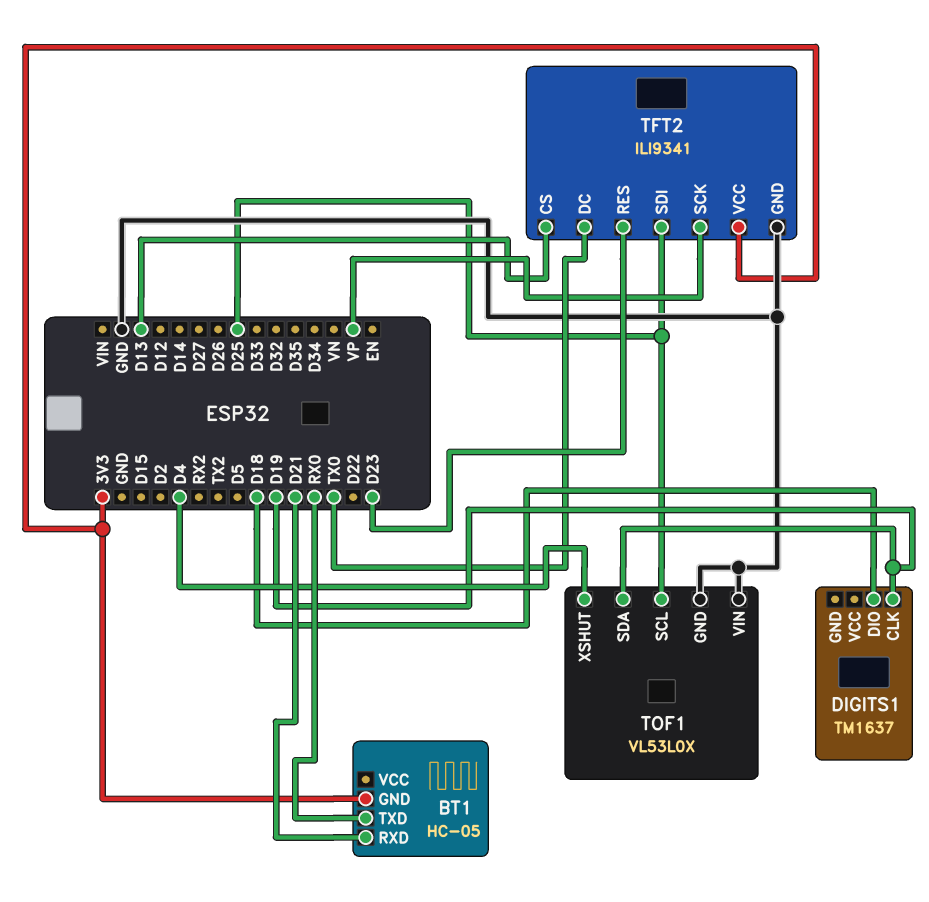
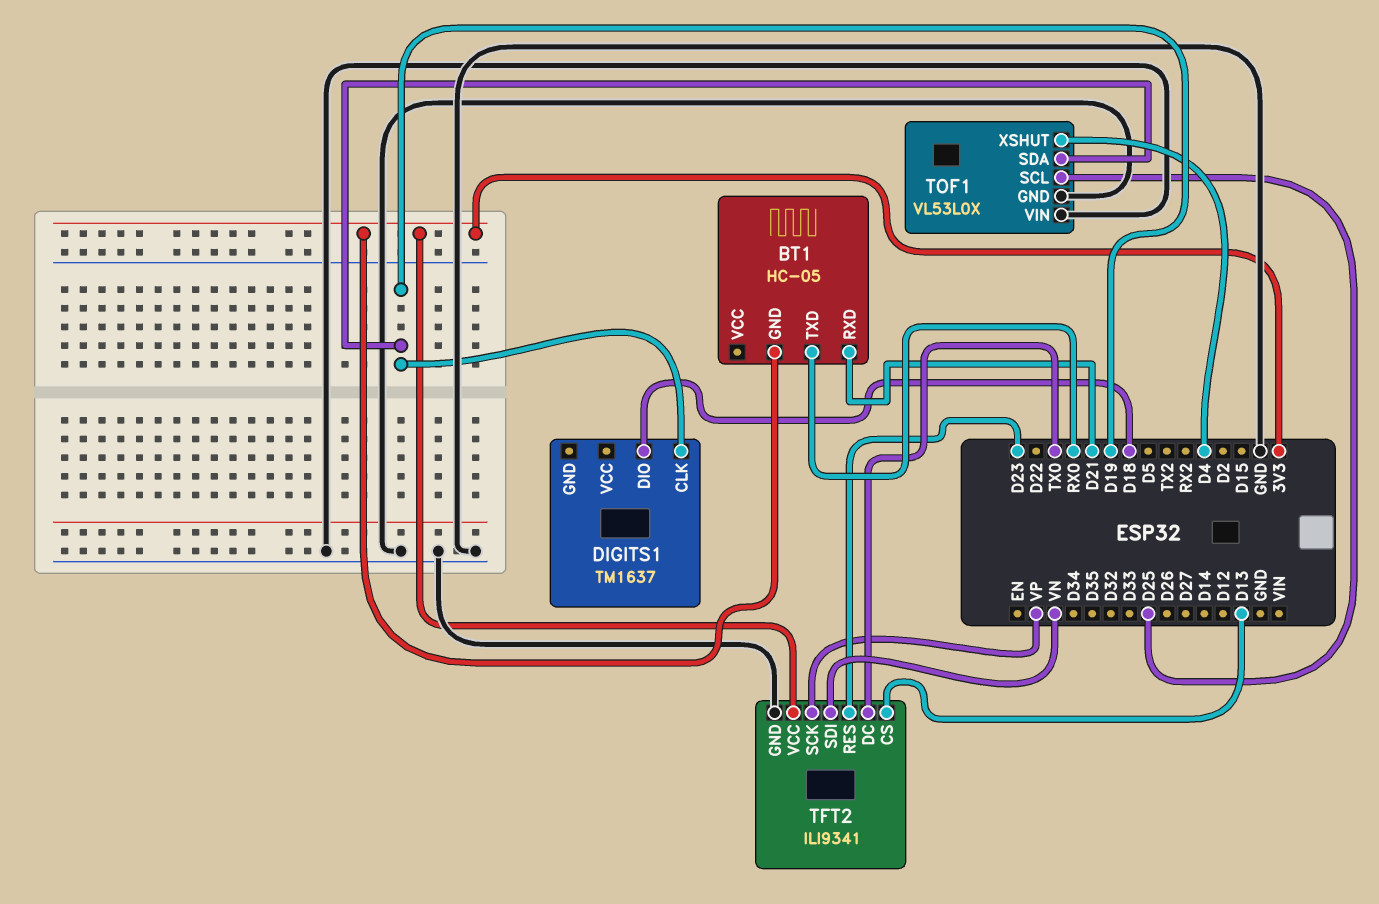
TFT2 pin SDI: D25 -> VN

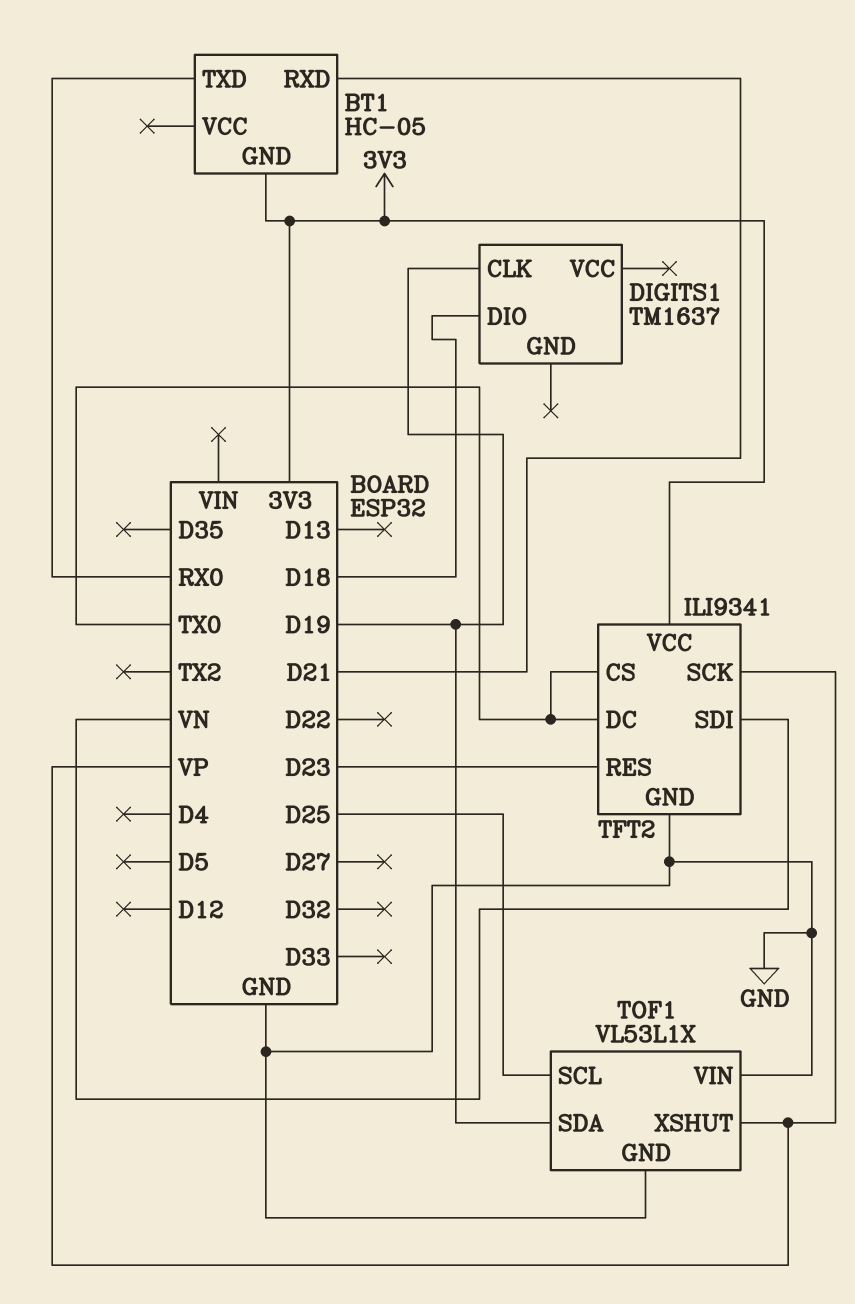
TFT2 pin CS: D13 -> TX0
TOF1: VL53L0X -> VL53L1X
TOF1 pin XSHUT: D4 -> VP

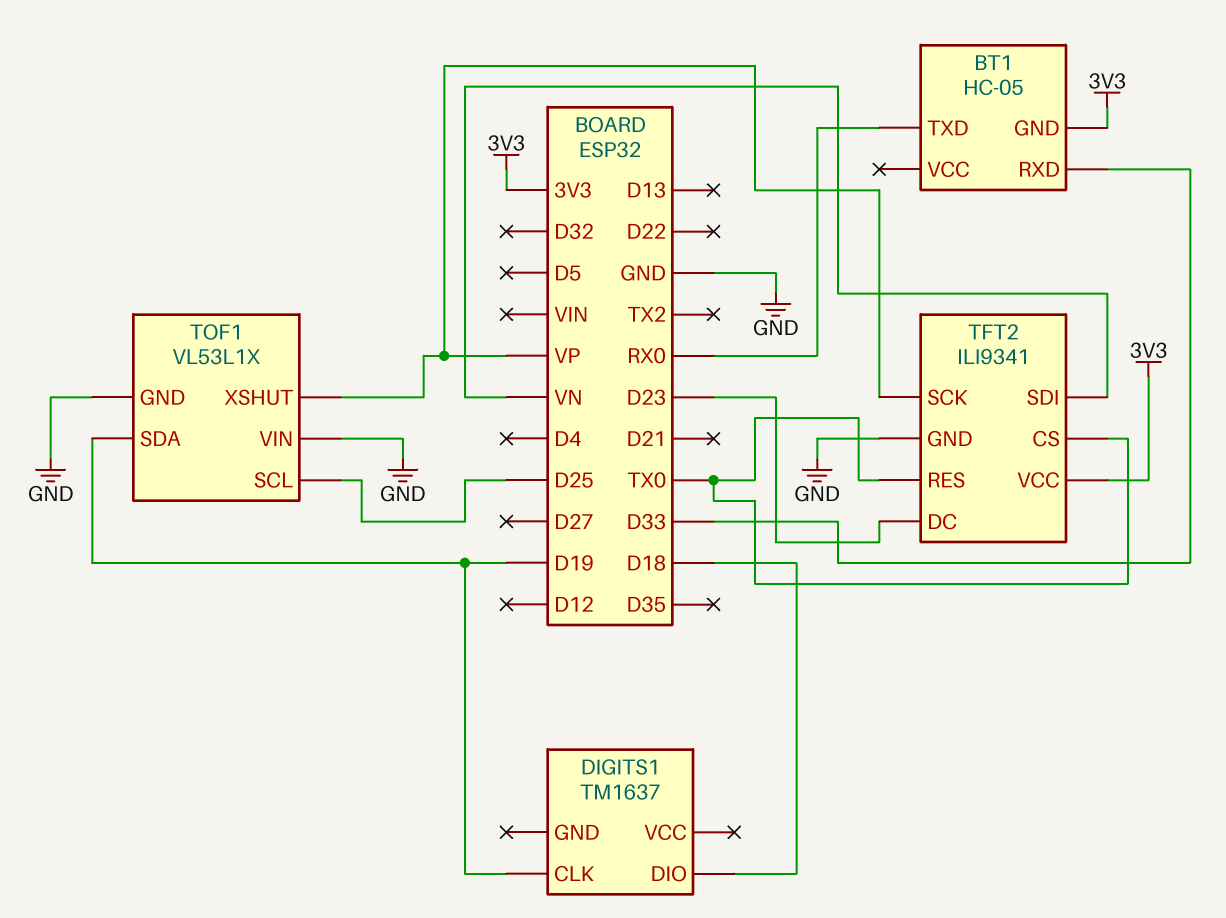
BT1 pin RXD: D21 -> D33
TFT2 pin DC: TX0 -> D23
TFT2 pin RES: D23 -> TX0

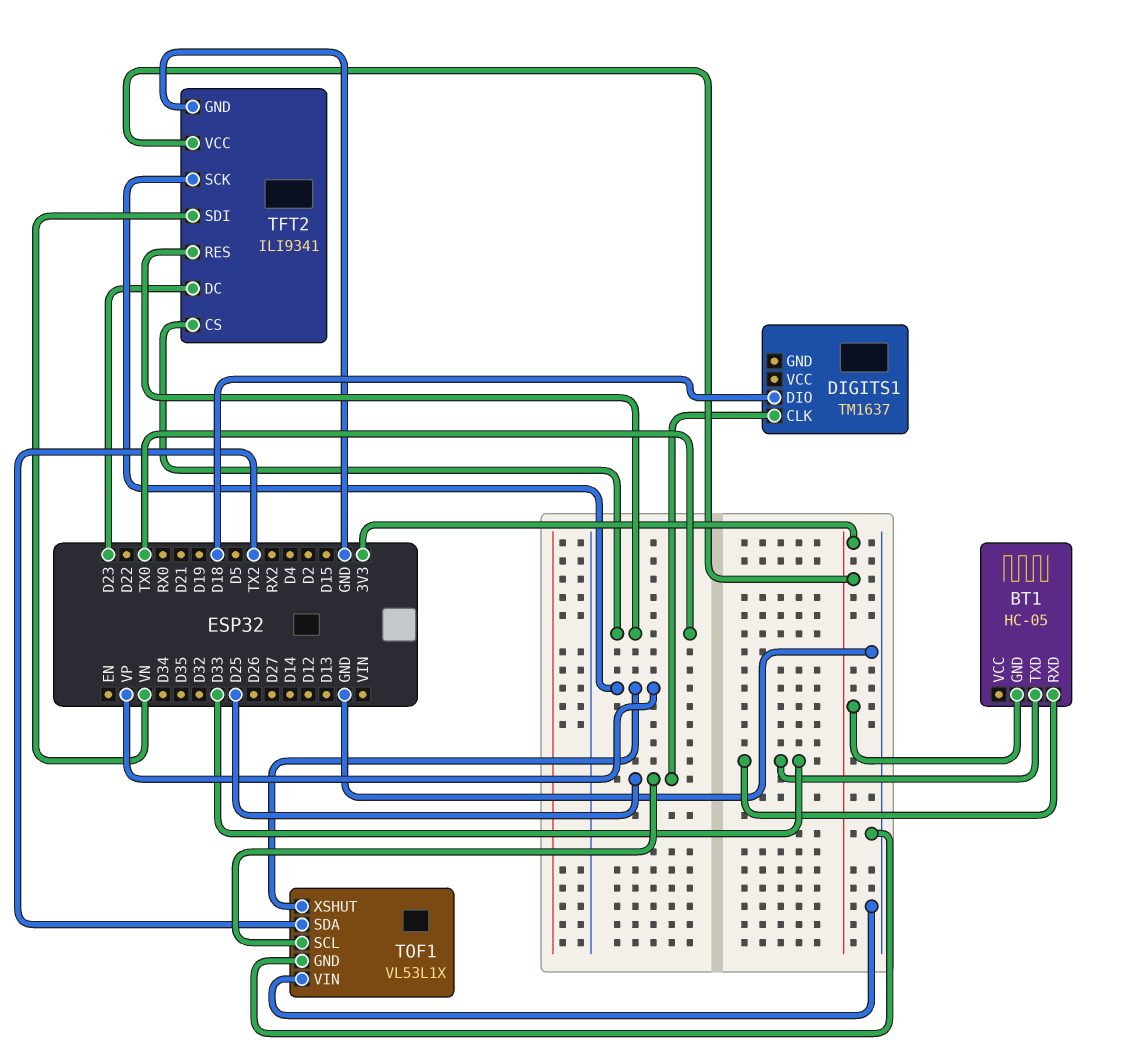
BT1 pin TXD: RX0 -> D33
DIGITS1 pin CLK: D19 -> D25
TOF1 pin SDA: D19 -> TX2

